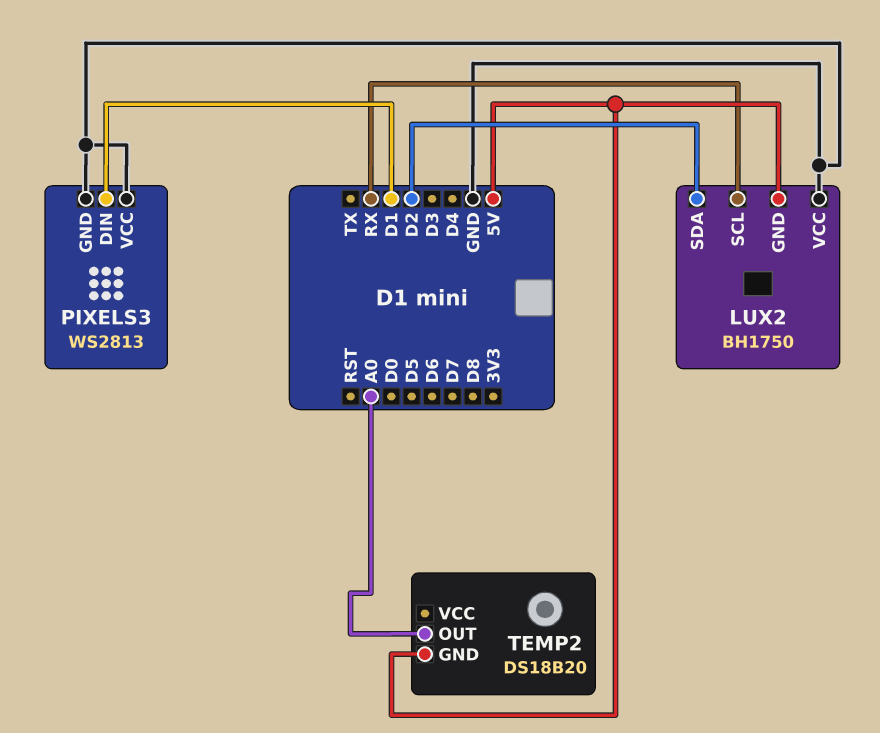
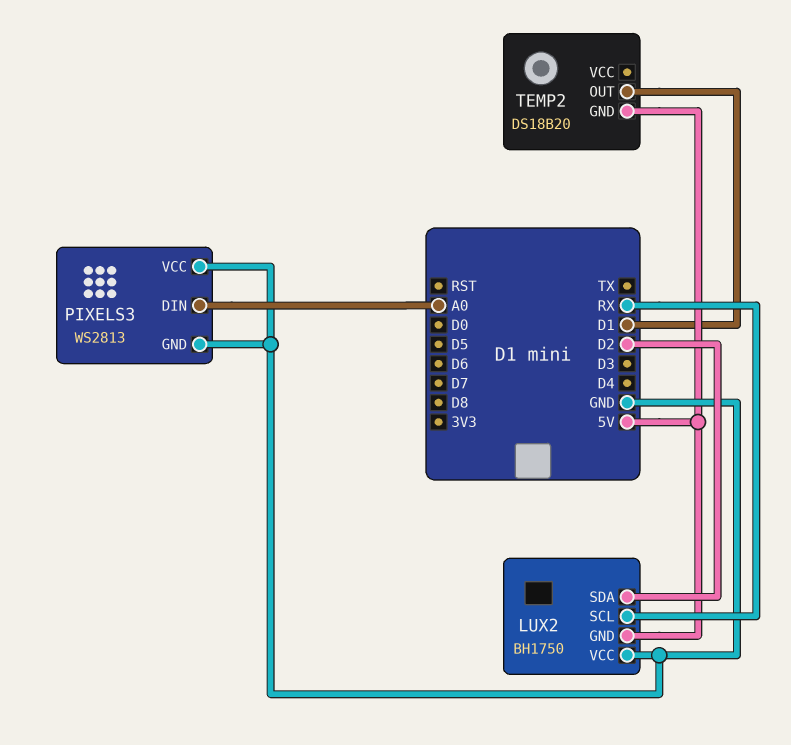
PIXELS3 pin DIN: D1 -> A0
TEMP2 pin OUT: A0 -> D1

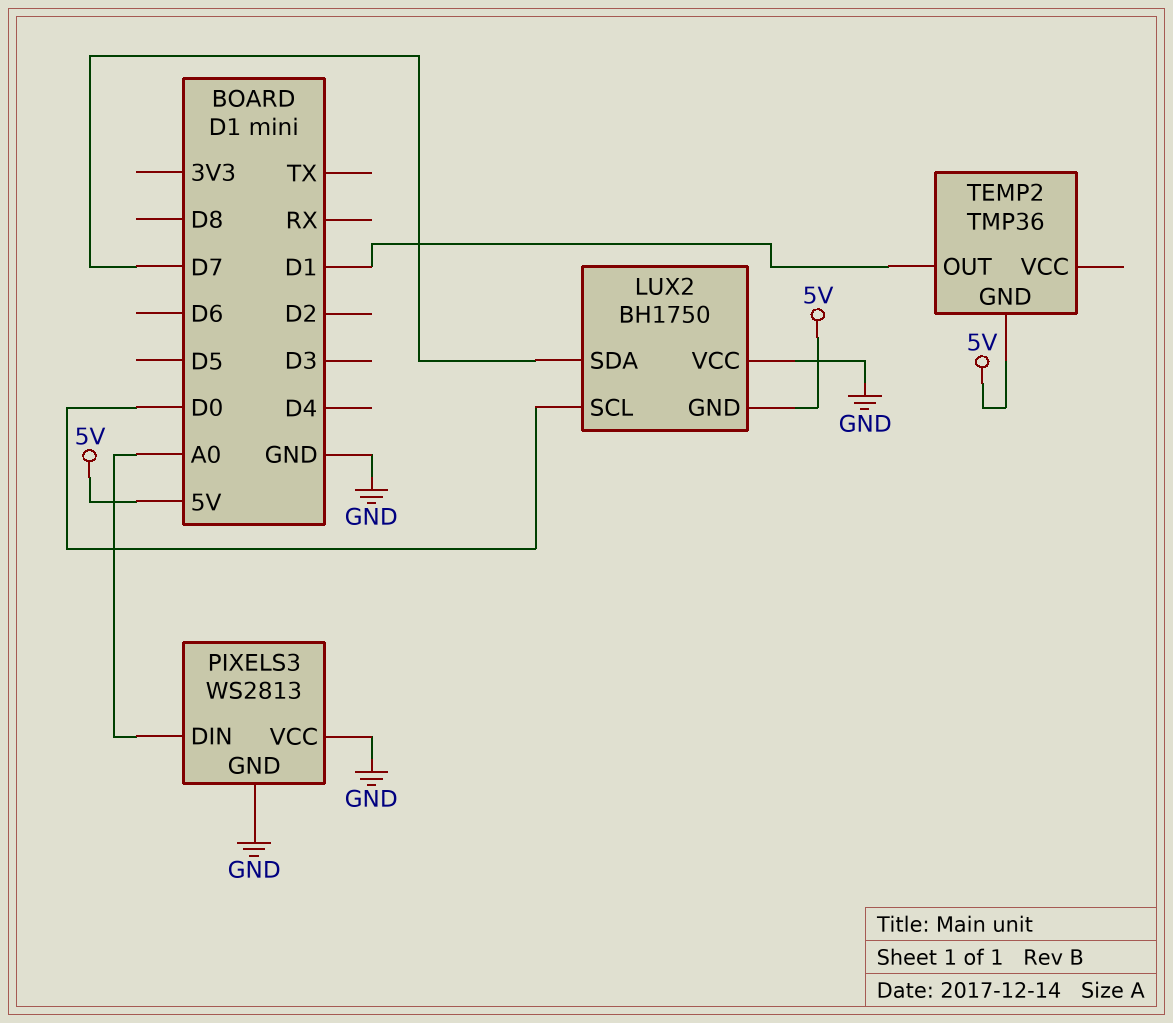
LUX2 pin SCL: RX -> D0
LUX2 pin SDA: D2 -> D7
TEMP2: DS18B20 -> TMP36

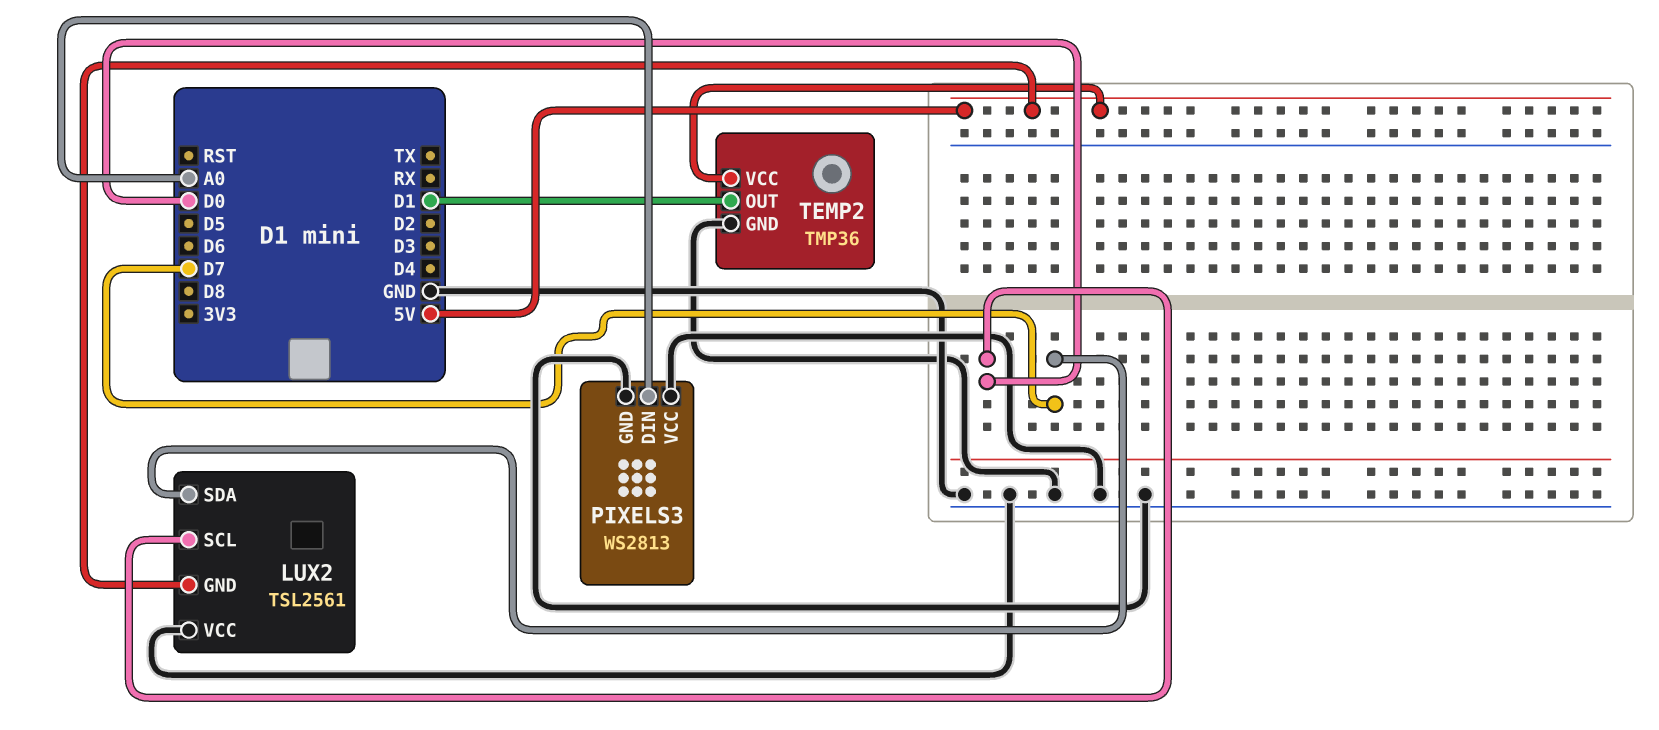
LUX2: BH1750 -> TSL2561
TEMP2 pin GND: 5V -> GND
TEMP2 pin VCC: none -> 5V

